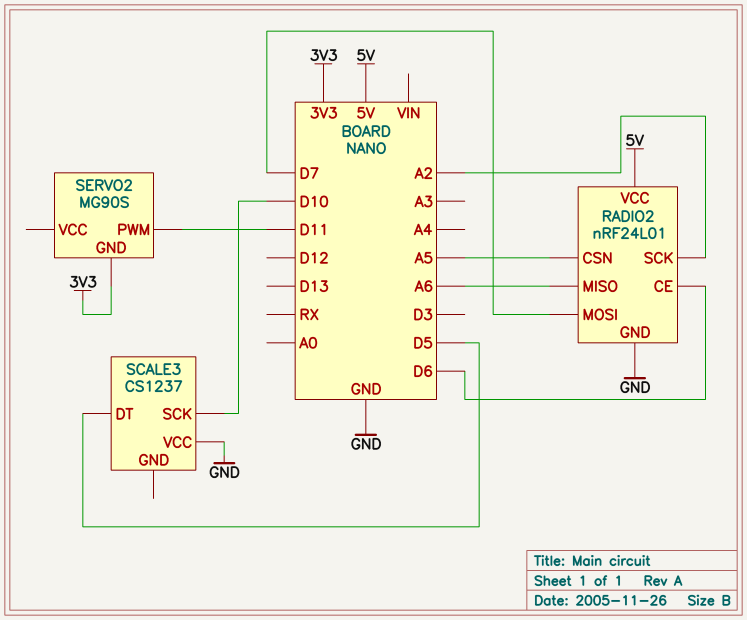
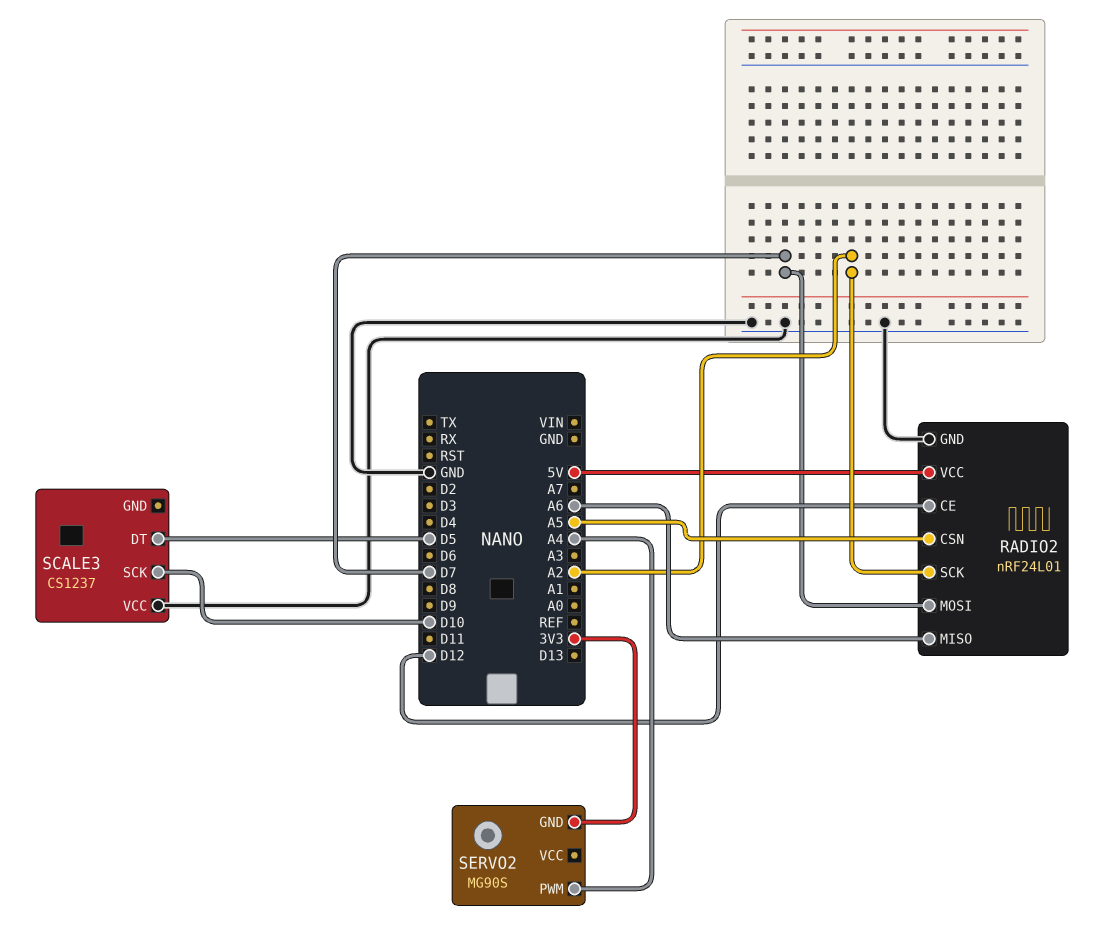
RADIO2 pin CE: D6 -> D12
SERVO2 pin PWM: D11 -> A4

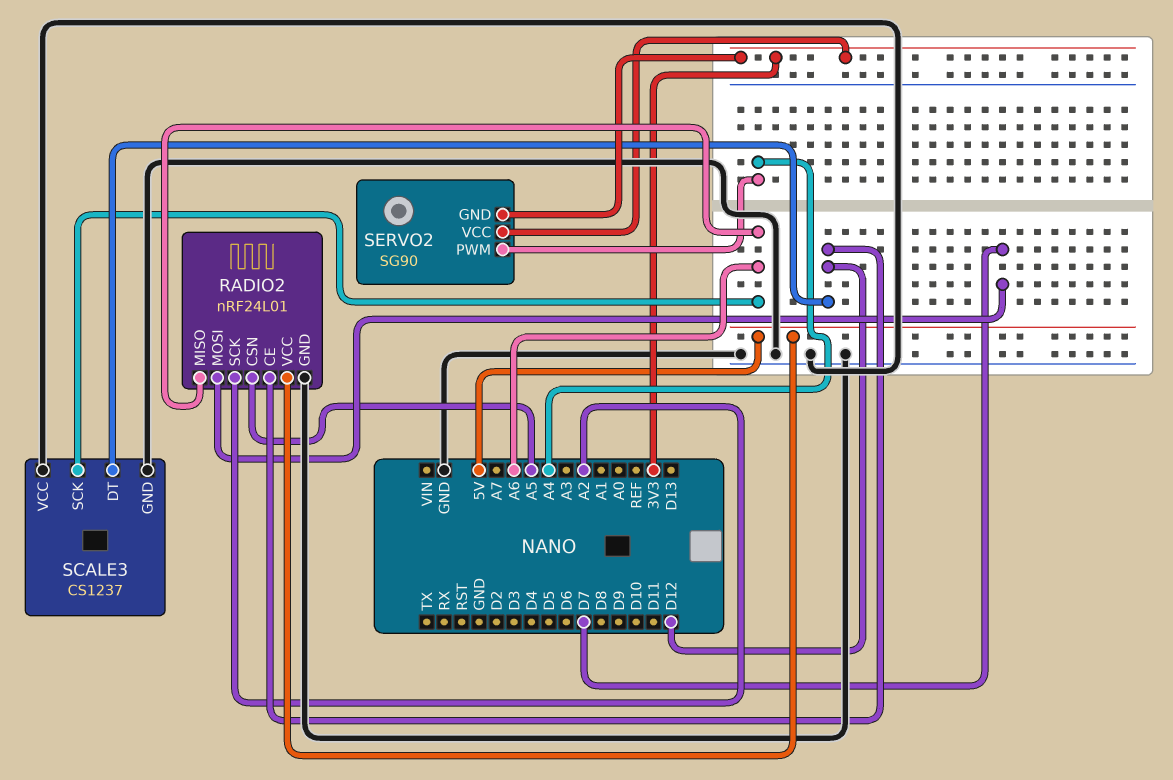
SCALE3 pin DT: D5 -> D12
SCALE3 pin GND: none -> GND
SCALE3 pin SCK: D10 -> A6
SERVO2: MG90S -> SG90
SERVO2 pin VCC: none -> 3V3

